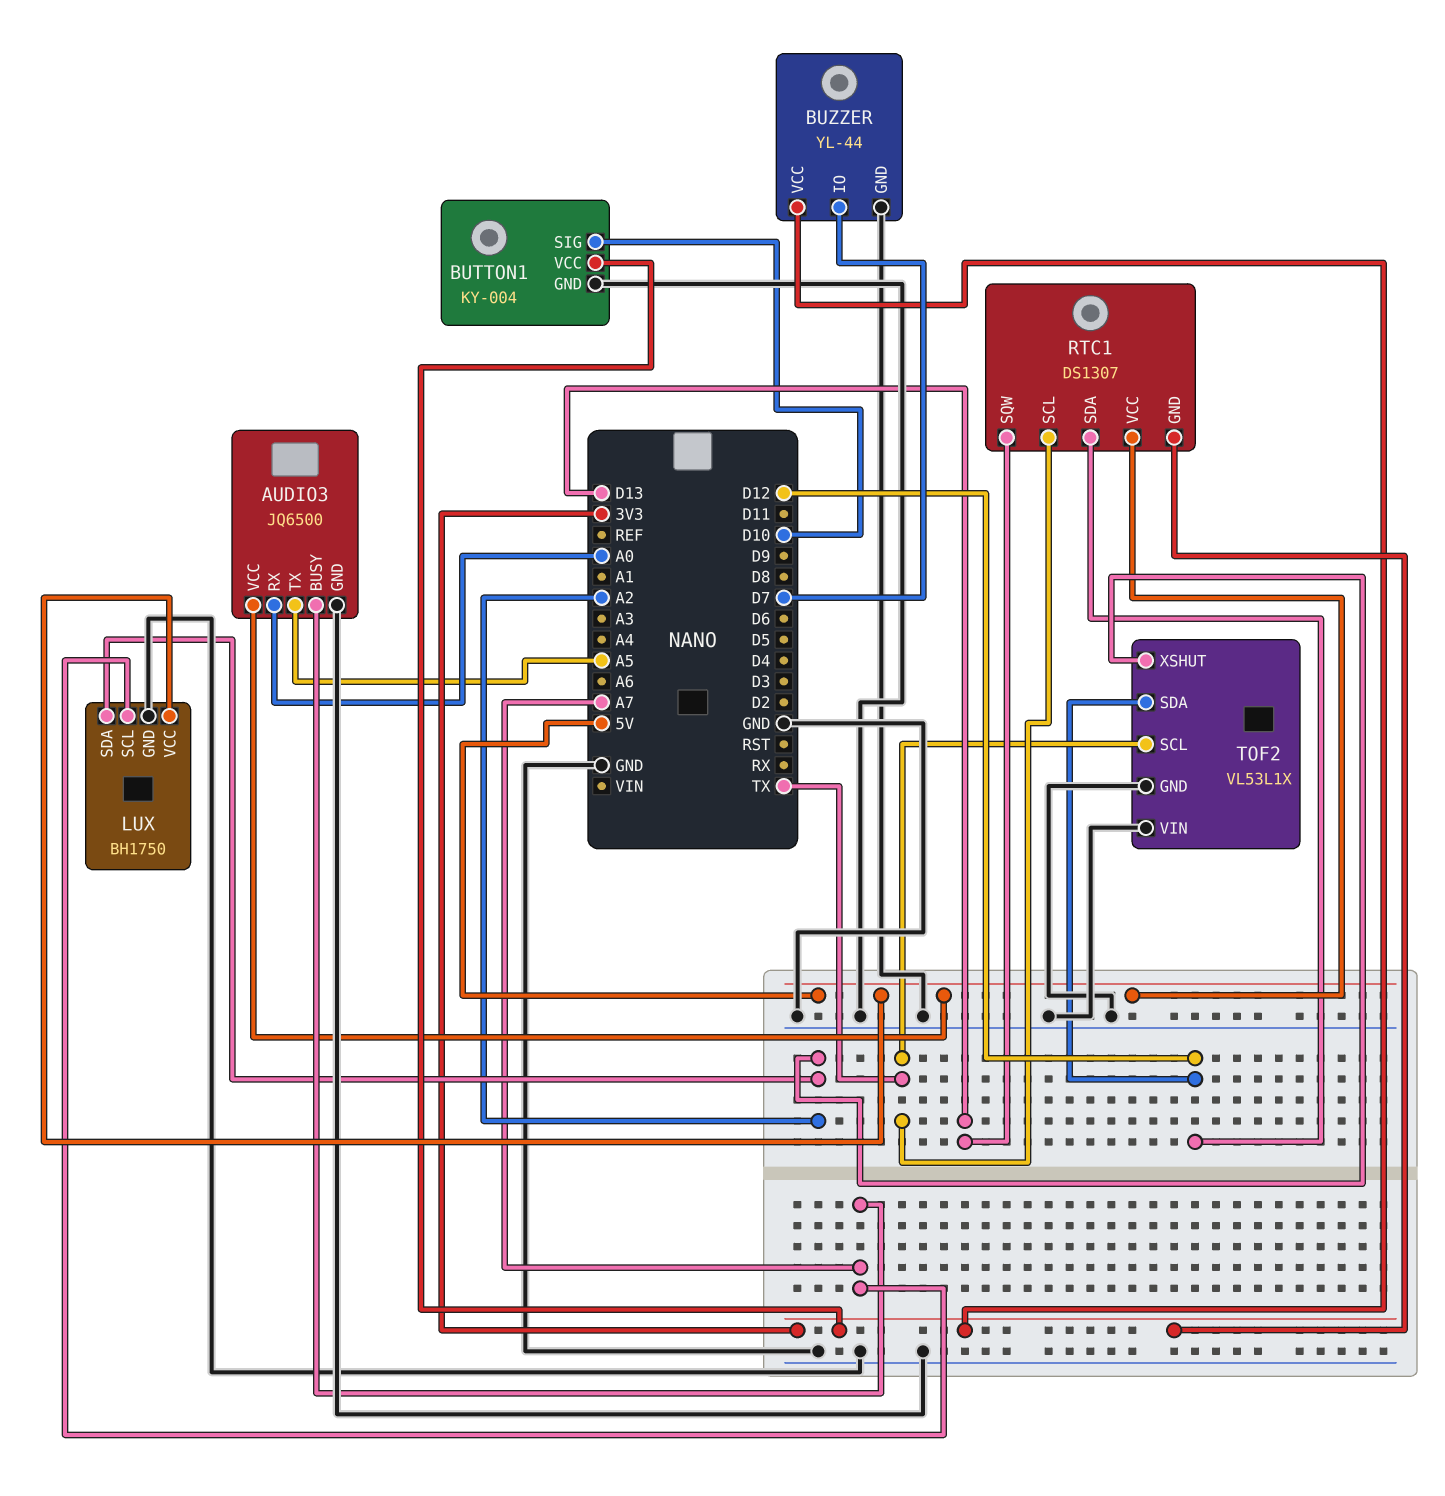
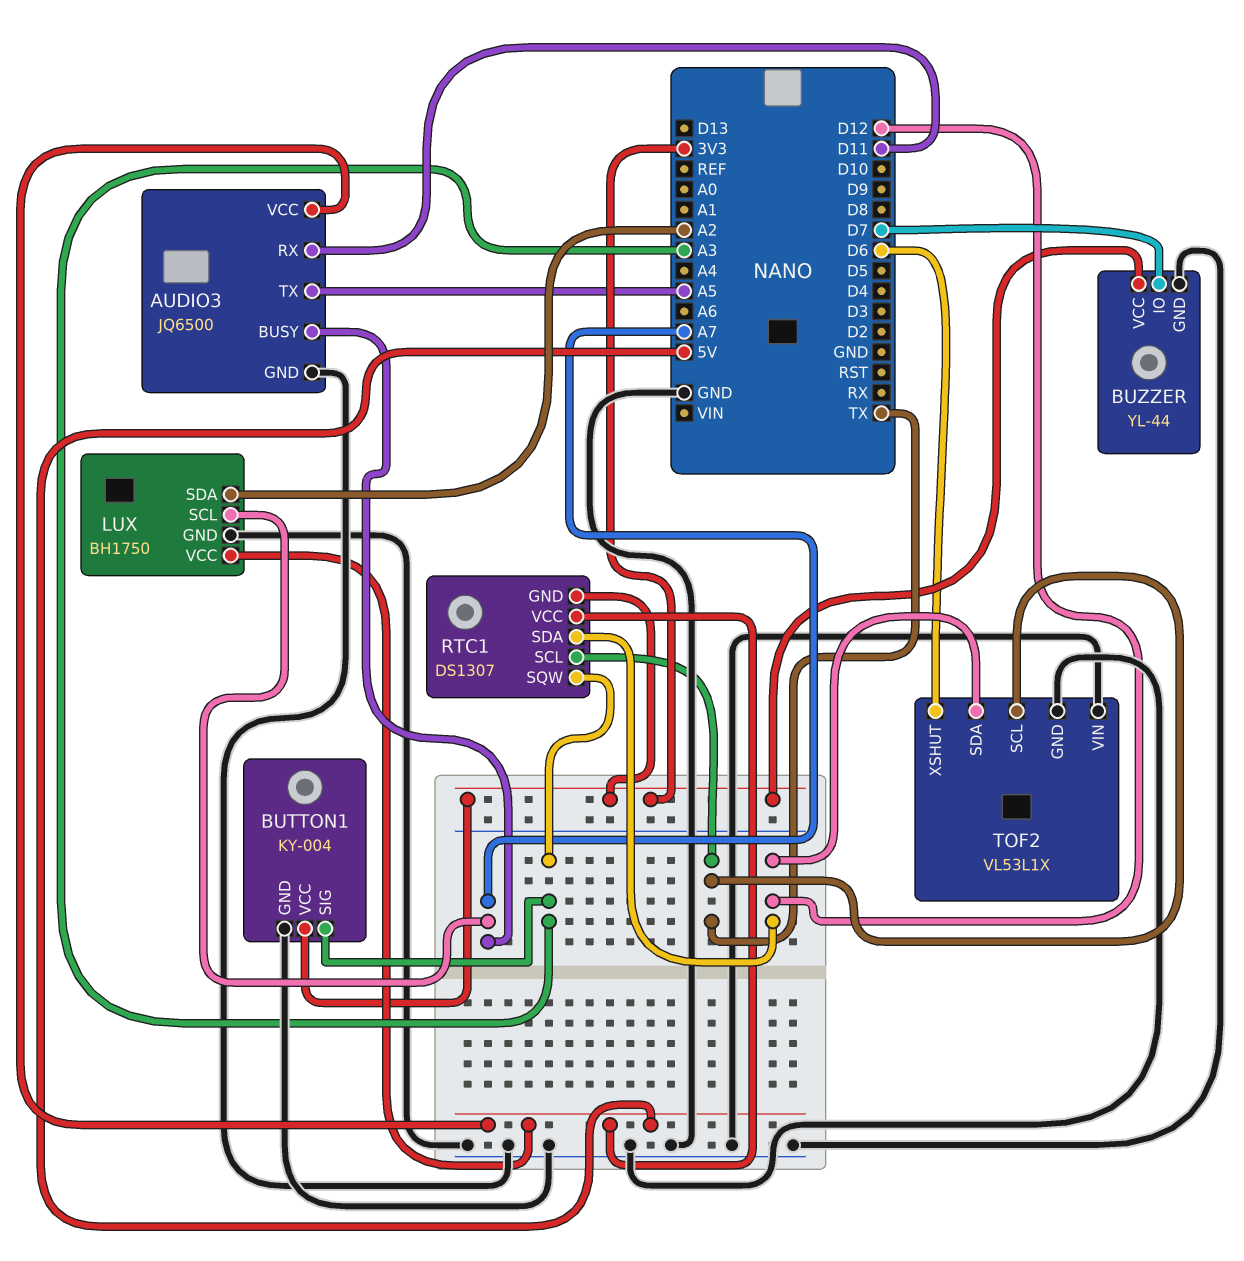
AUDIO3 pin RX: A0 -> D11
BUTTON1 pin SIG: D10 -> A3
RTC1 pin SQW: D13 -> A3
TOF2 pin XSHUT: A2 -> D6

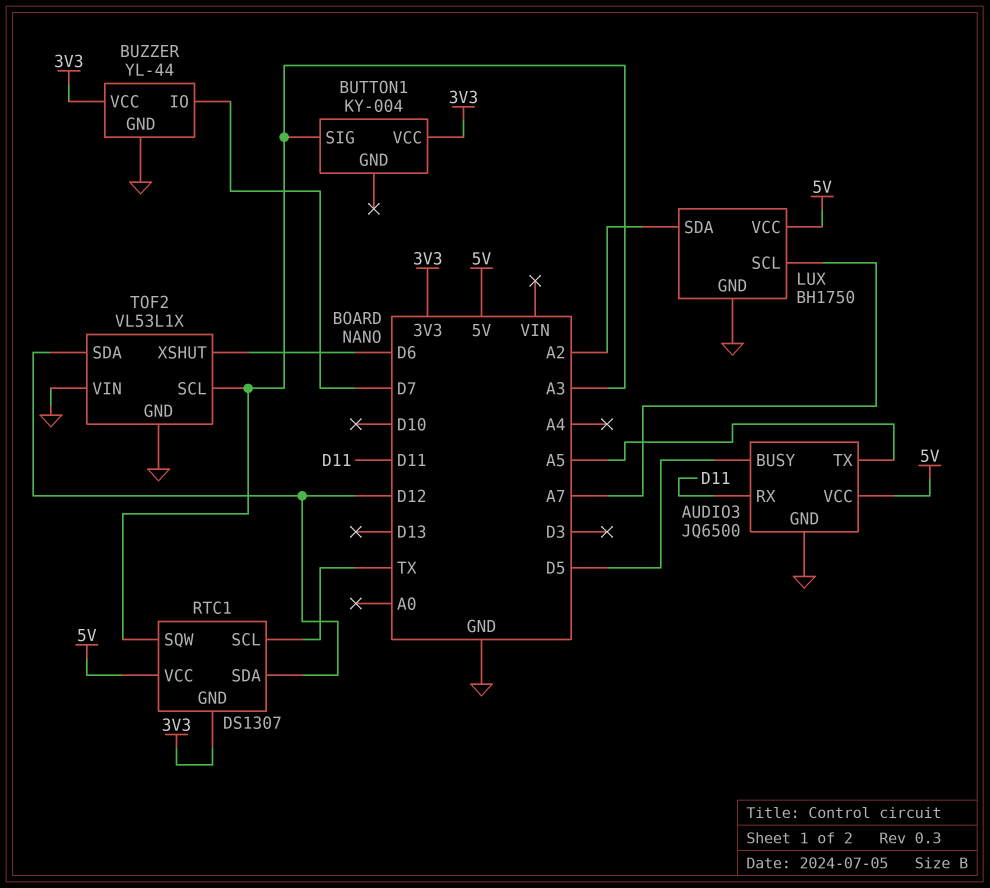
AUDIO3 pin BUSY: A7 -> D5
BUTTON1 pin GND: GND -> none
TOF2 pin SCL: TX -> A3

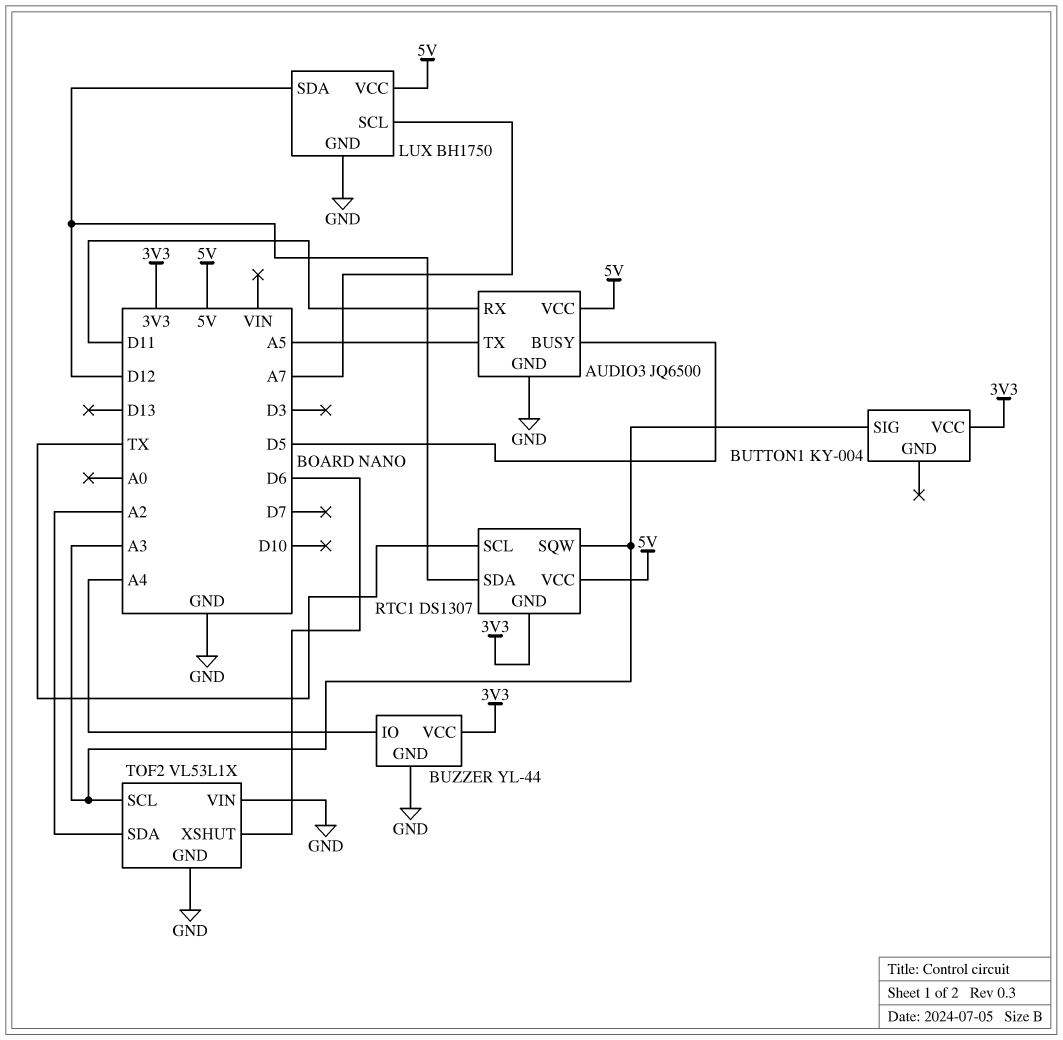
BUZZER pin IO: D7 -> A4
LUX pin SDA: A2 -> D12
TOF2 pin SDA: D12 -> A2

